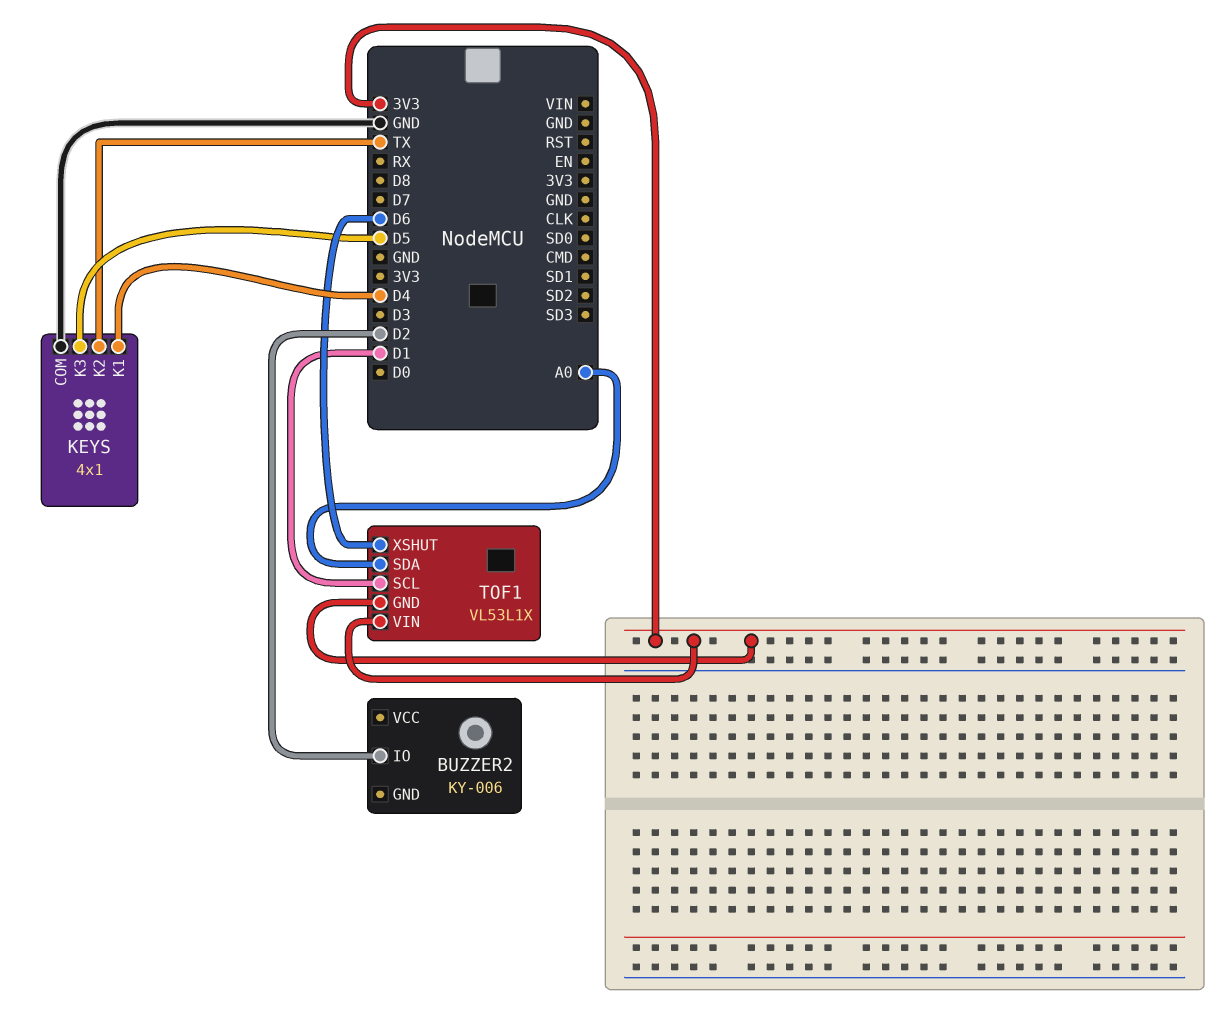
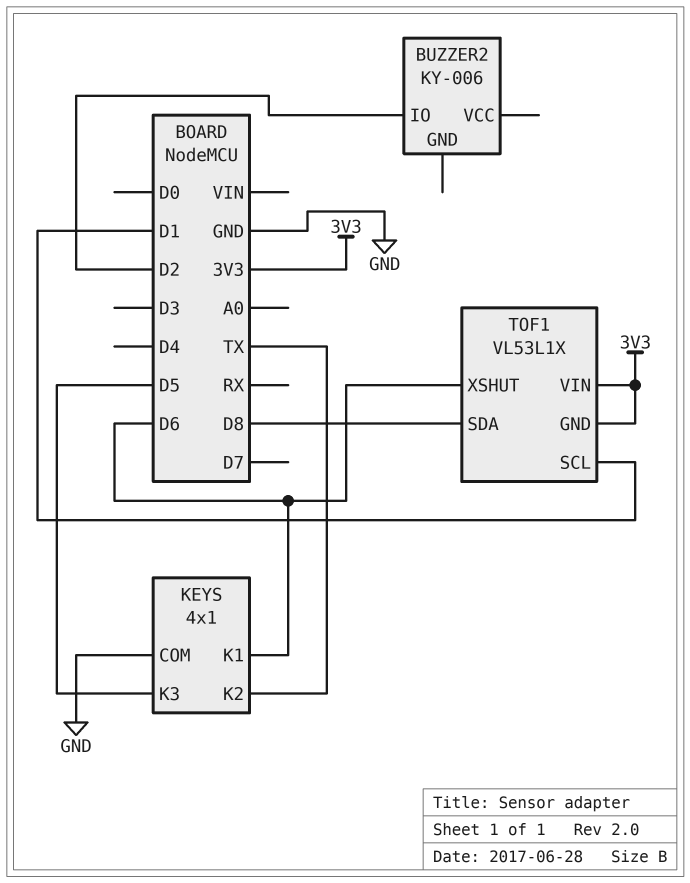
KEYS pin K1: D4 -> D6
TOF1 pin SDA: A0 -> D8

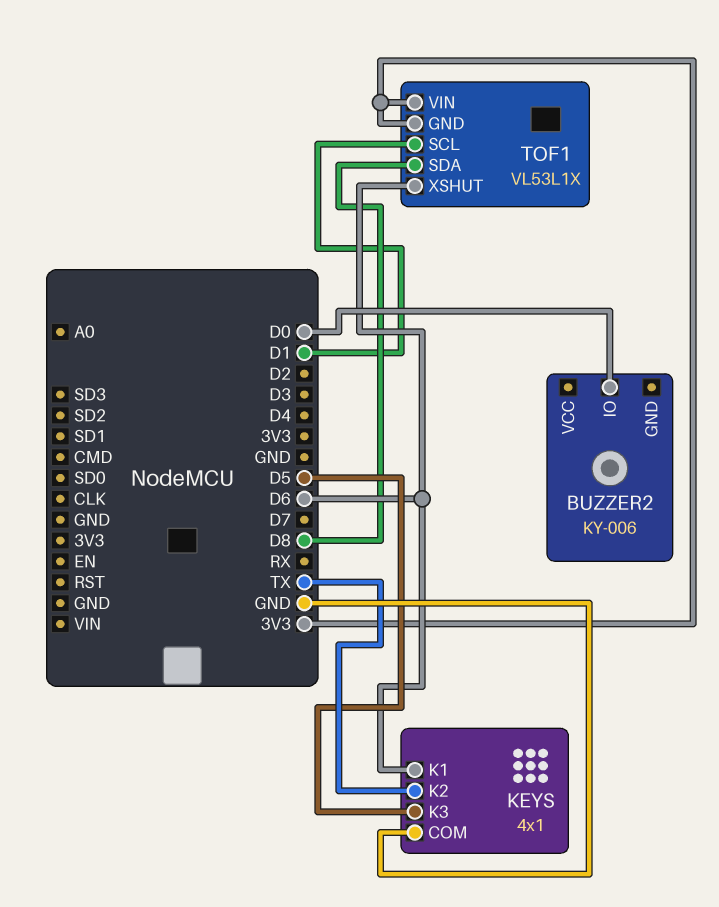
BUZZER2 pin IO: D2 -> D0

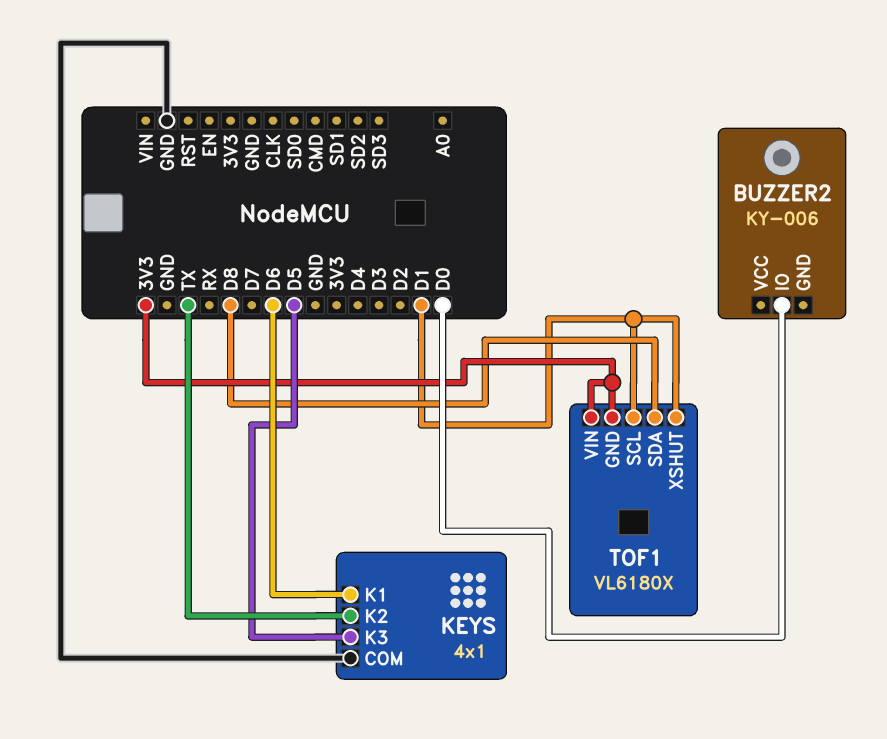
TOF1: VL53L1X -> VL6180X
TOF1 pin XSHUT: D6 -> D1

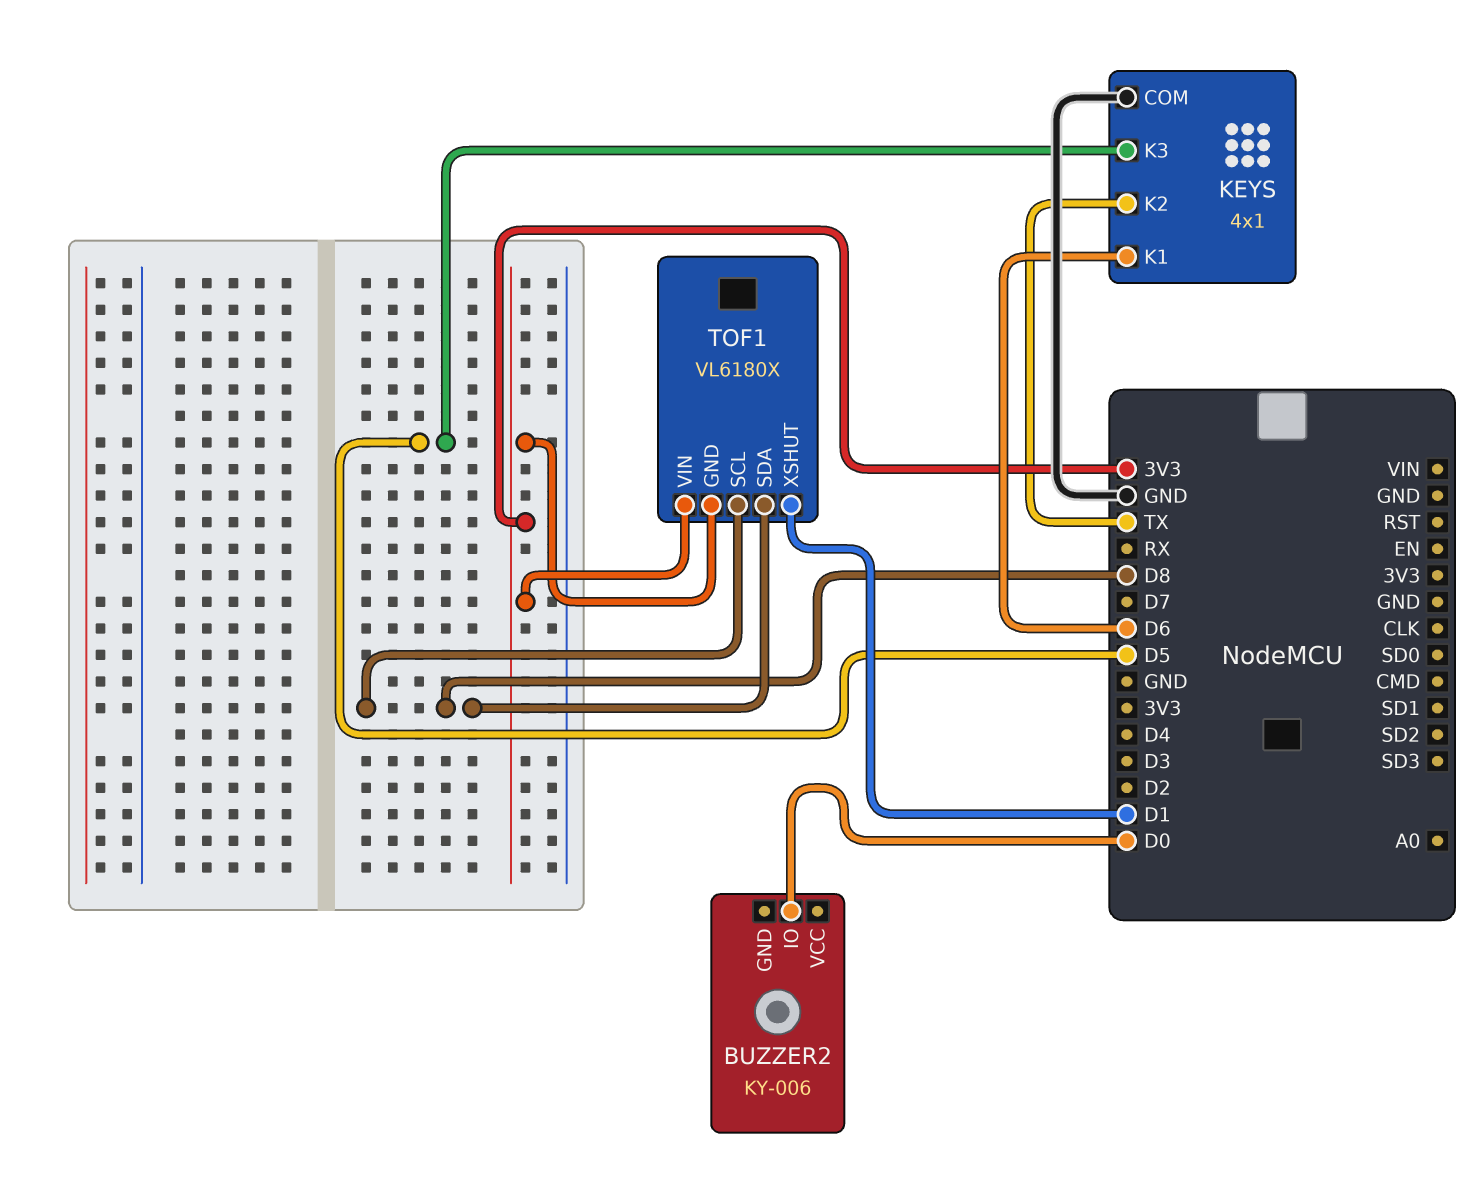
TOF1 pin SCL: D1 -> D8

